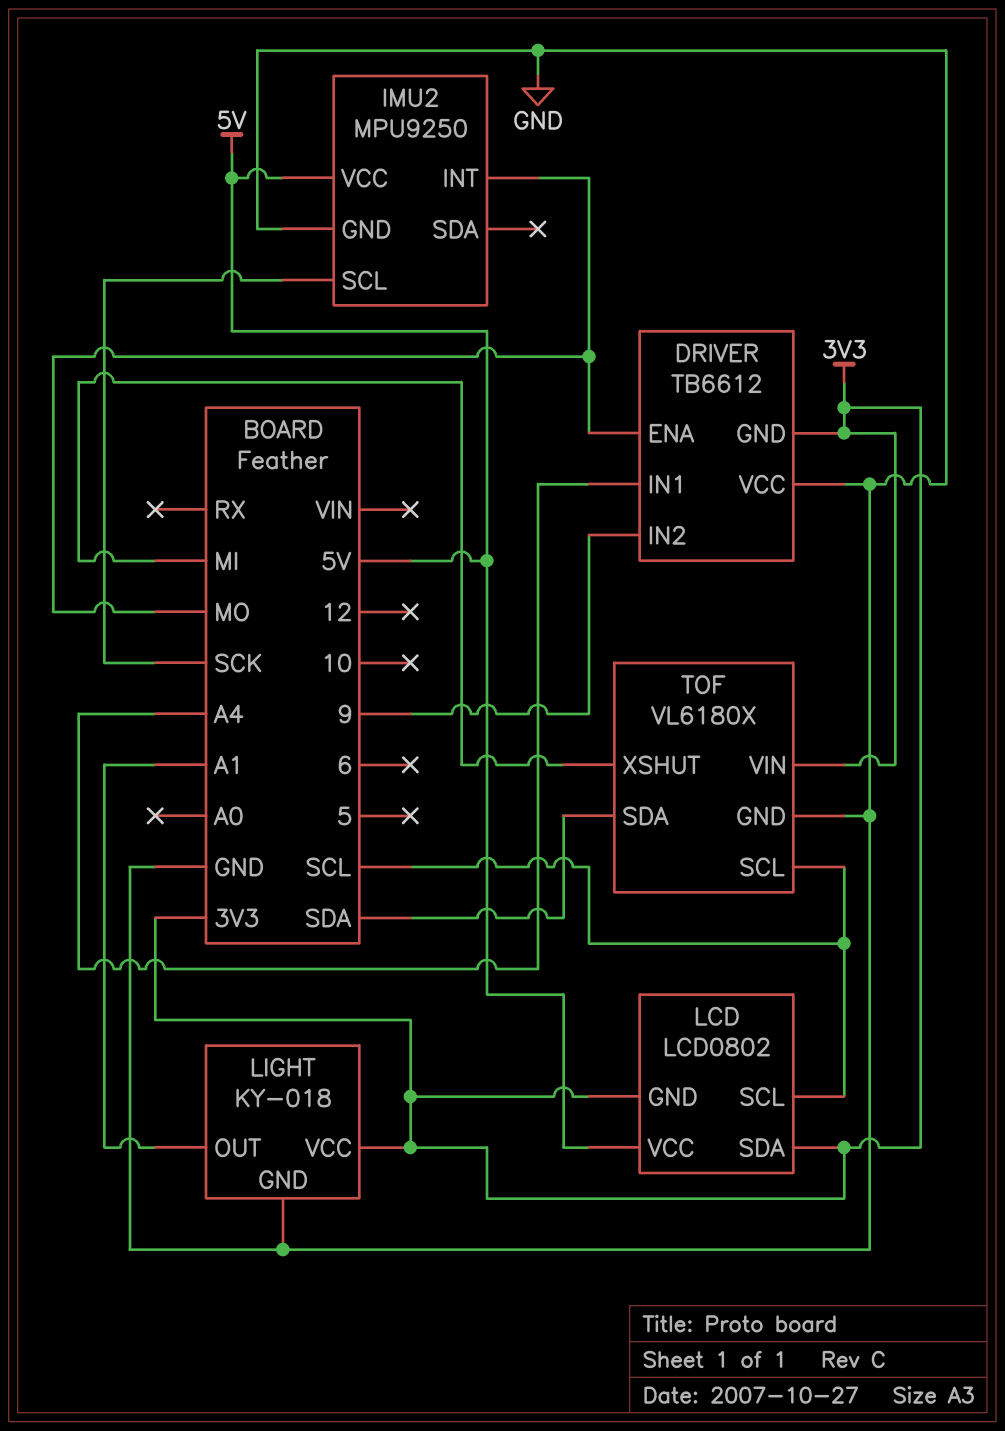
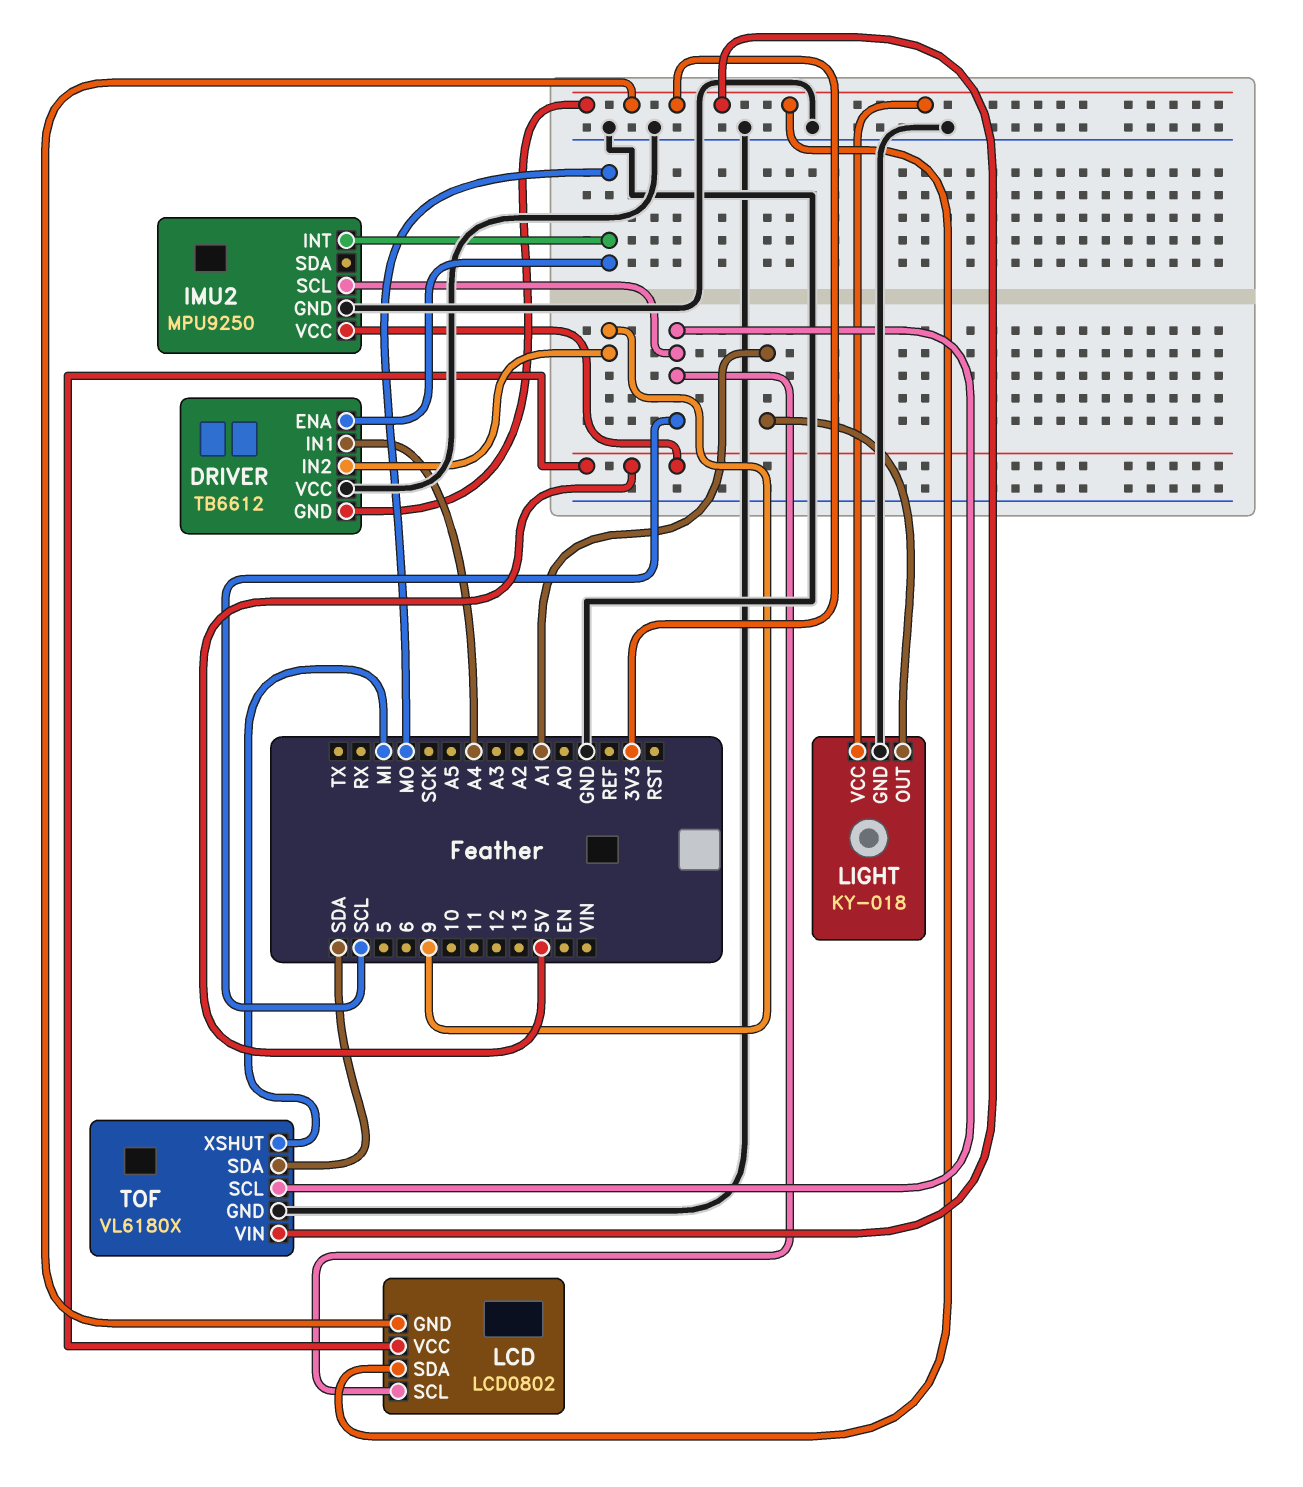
IMU2 pin SCL: SCK -> SCL

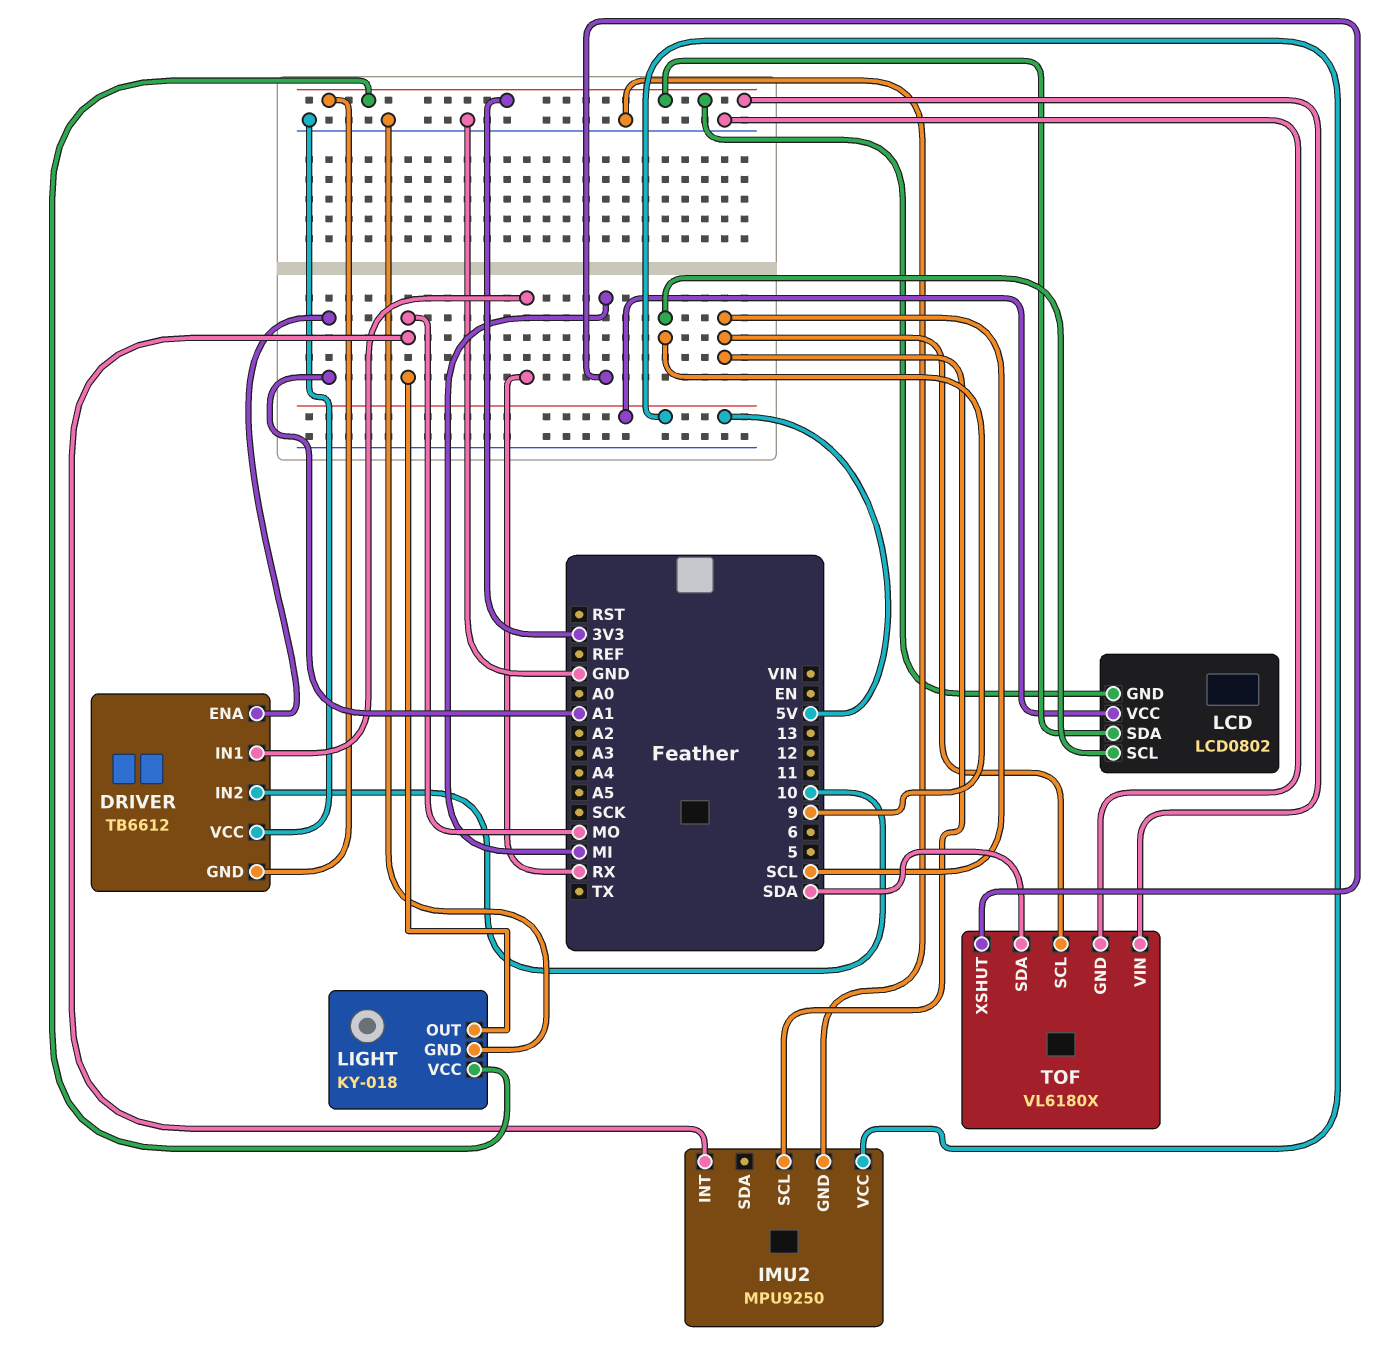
DRIVER pin ENA: MO -> A1
DRIVER pin IN1: A4 -> RX
DRIVER pin IN2: 9 -> 10
LCD pin SCL: SCL -> 9
LIGHT pin OUT: A1 -> MO

